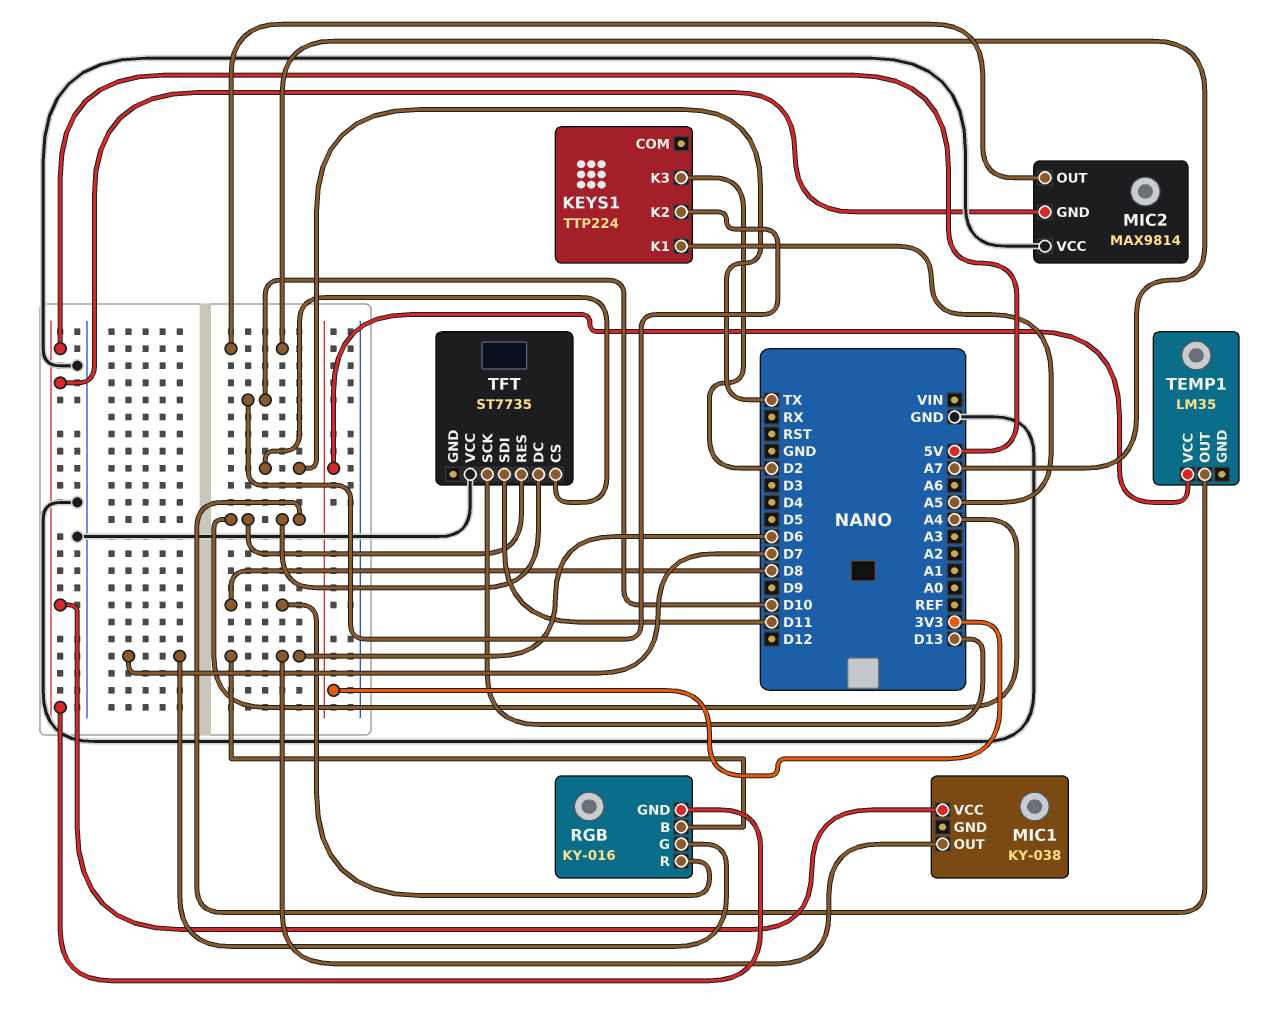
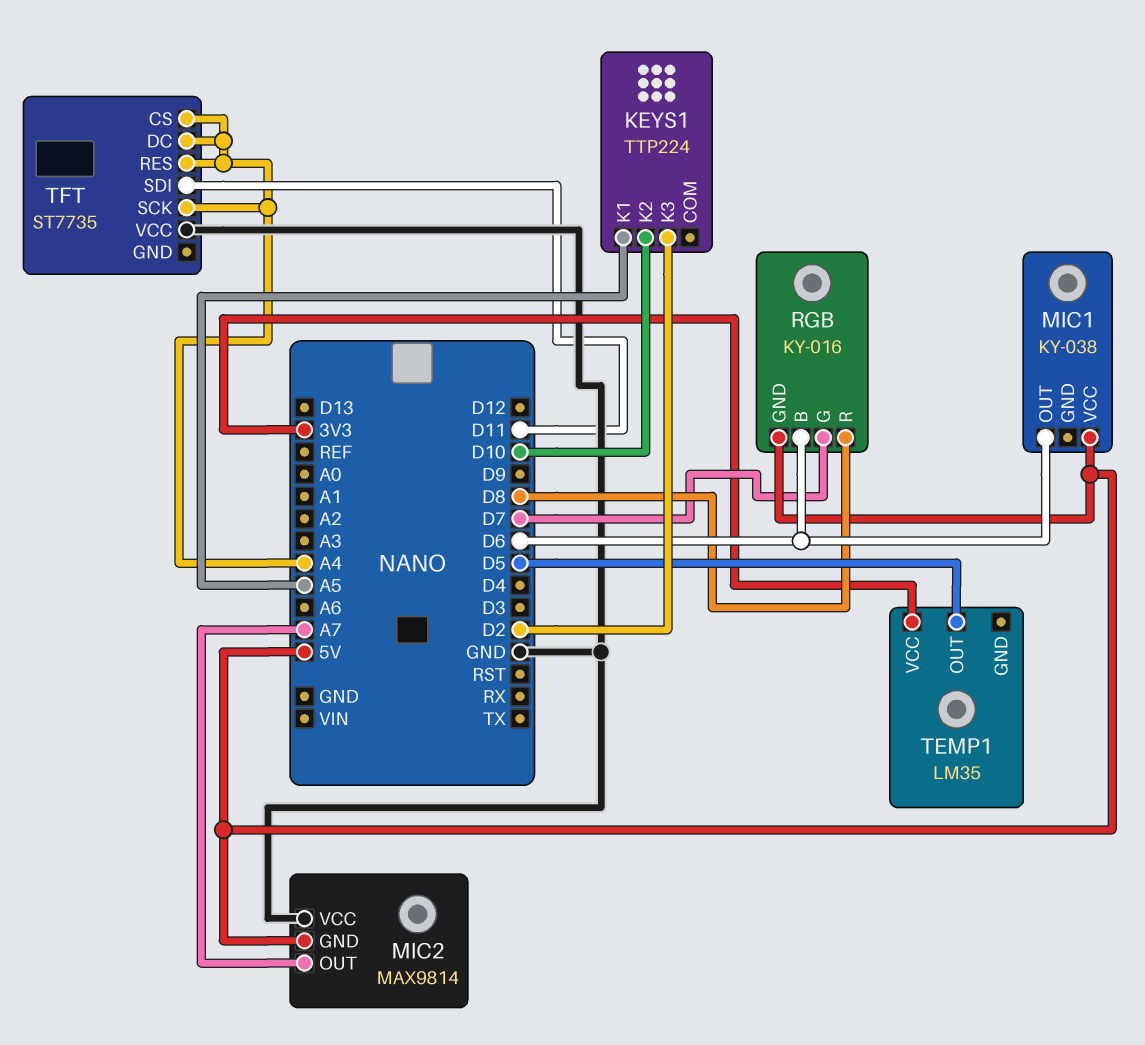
TEMP1 pin OUT: A4 -> D5
TFT pin CS: TX -> A4
TFT pin SCK: D13 -> A4

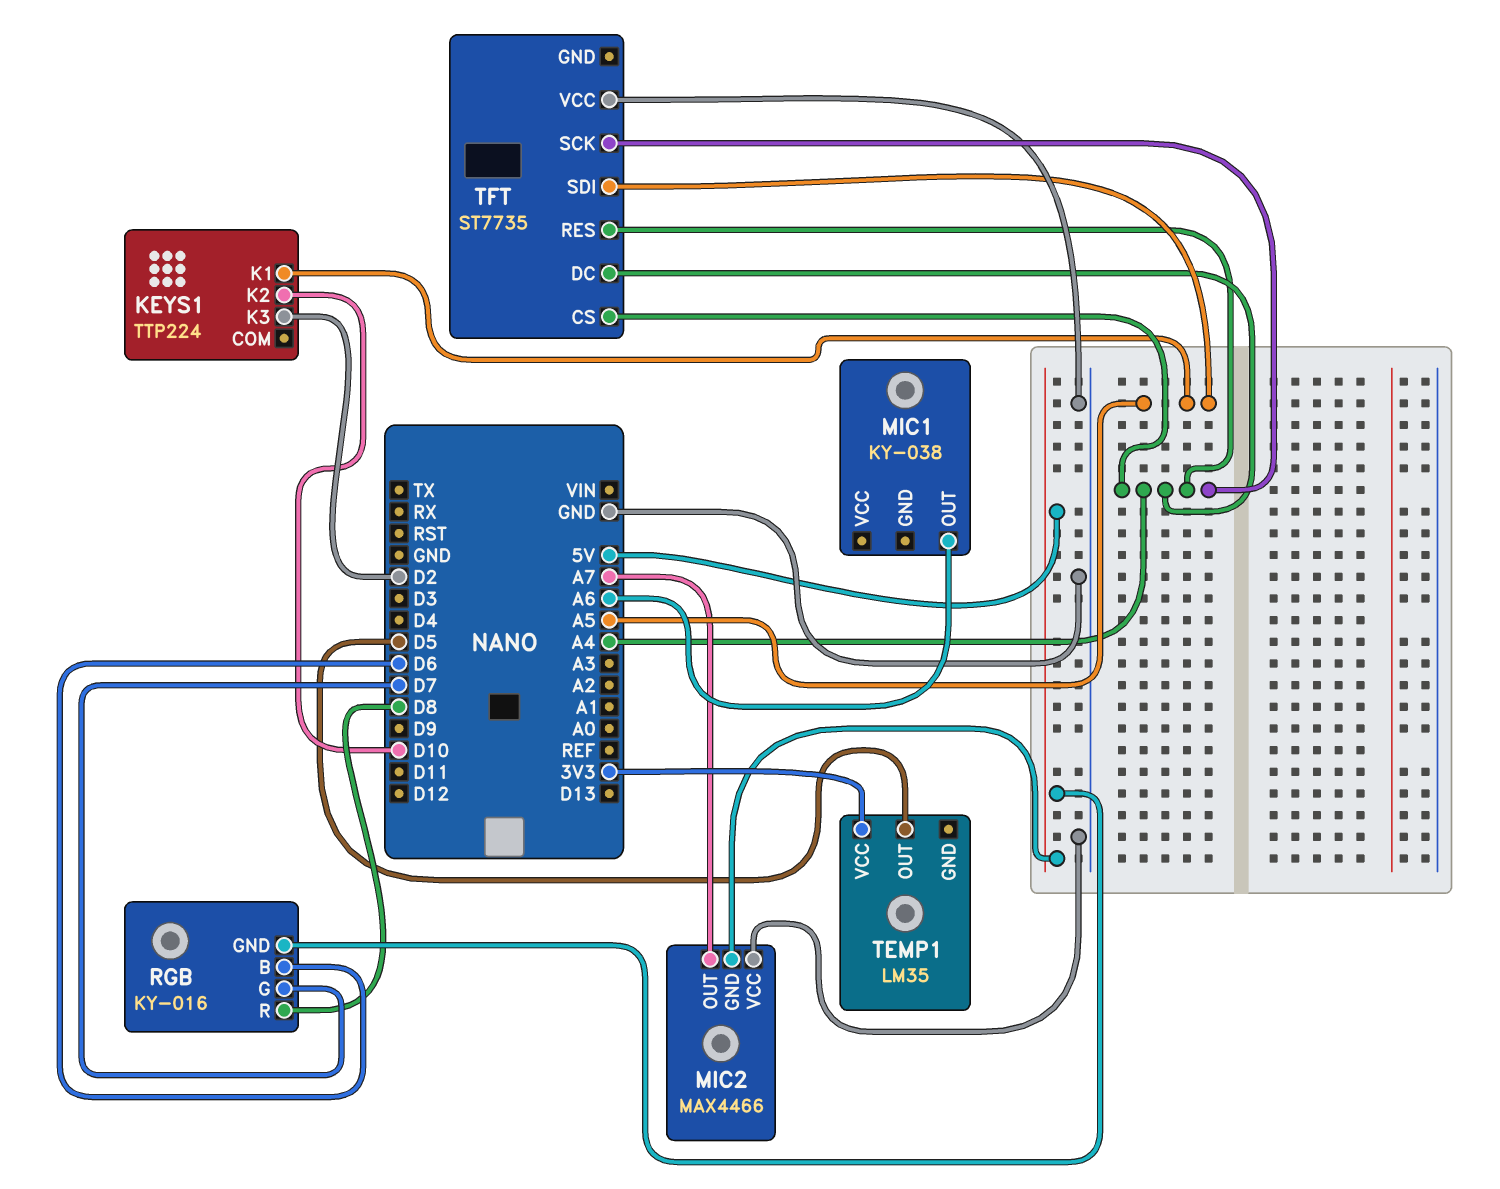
MIC1 pin OUT: D6 -> A6
MIC1 pin VCC: 5V -> none
MIC2: MAX9814 -> MAX4466
TFT pin SDI: D11 -> A5

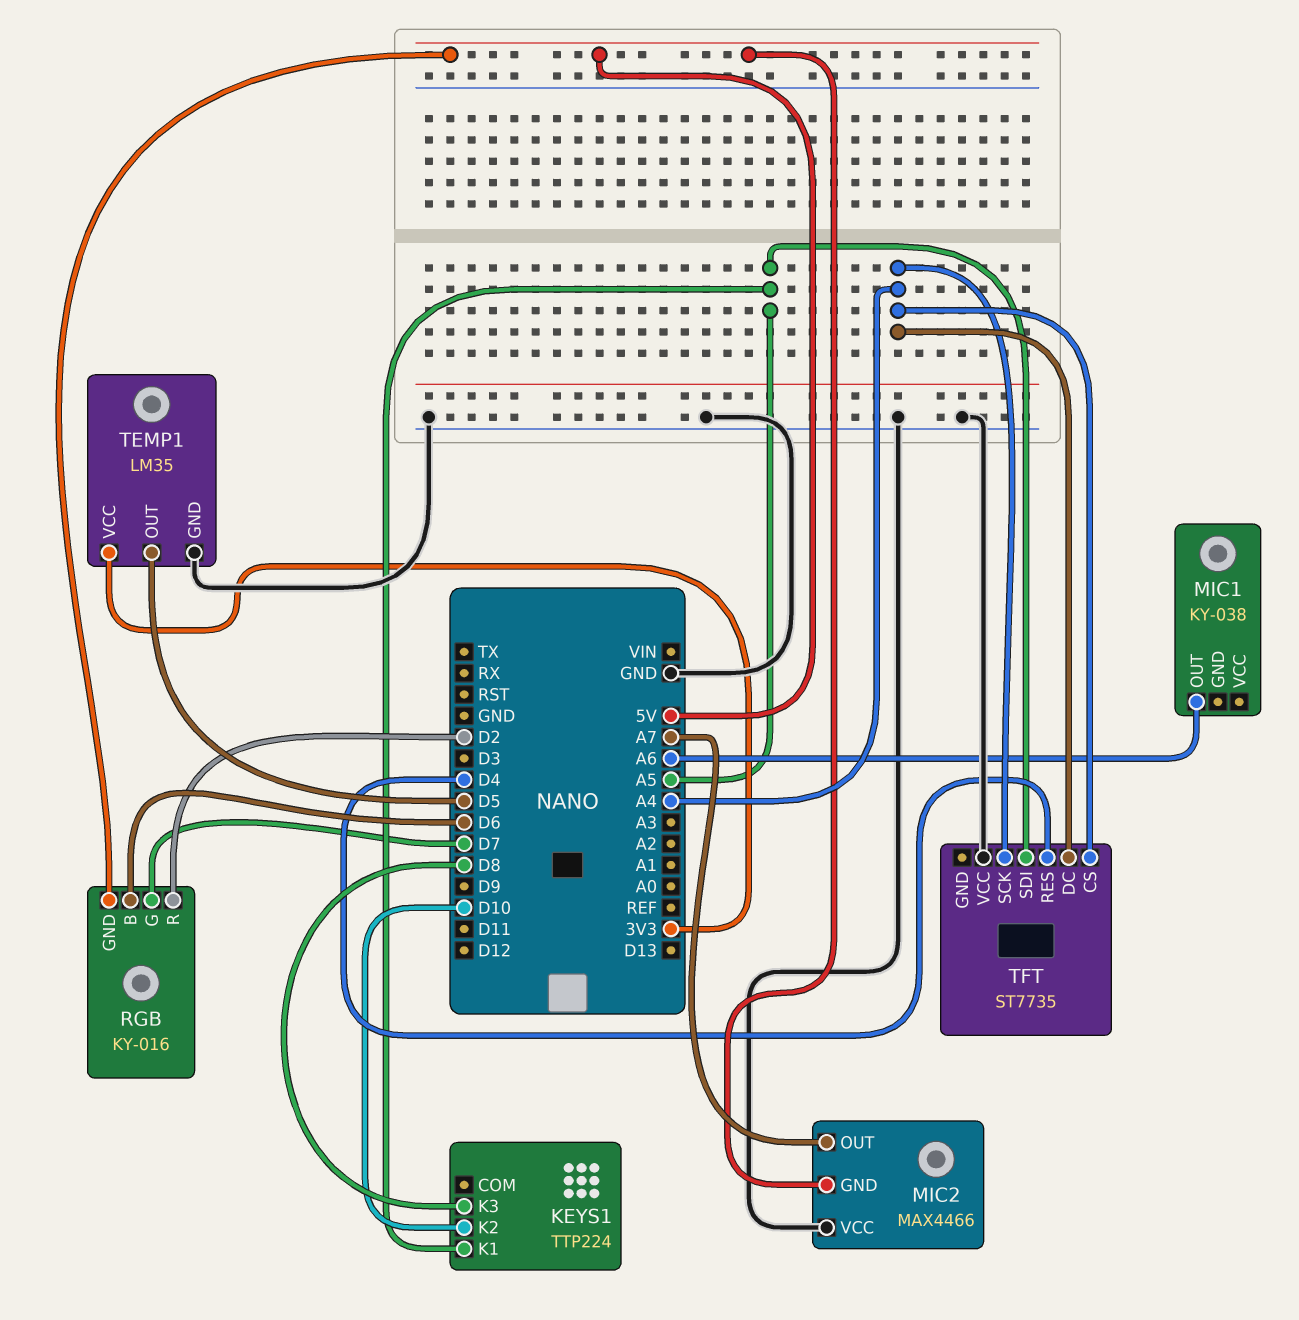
KEYS1 pin K3: D2 -> D8
RGB pin R: D8 -> D2
TEMP1 pin GND: none -> GND
TFT pin RES: A4 -> D4

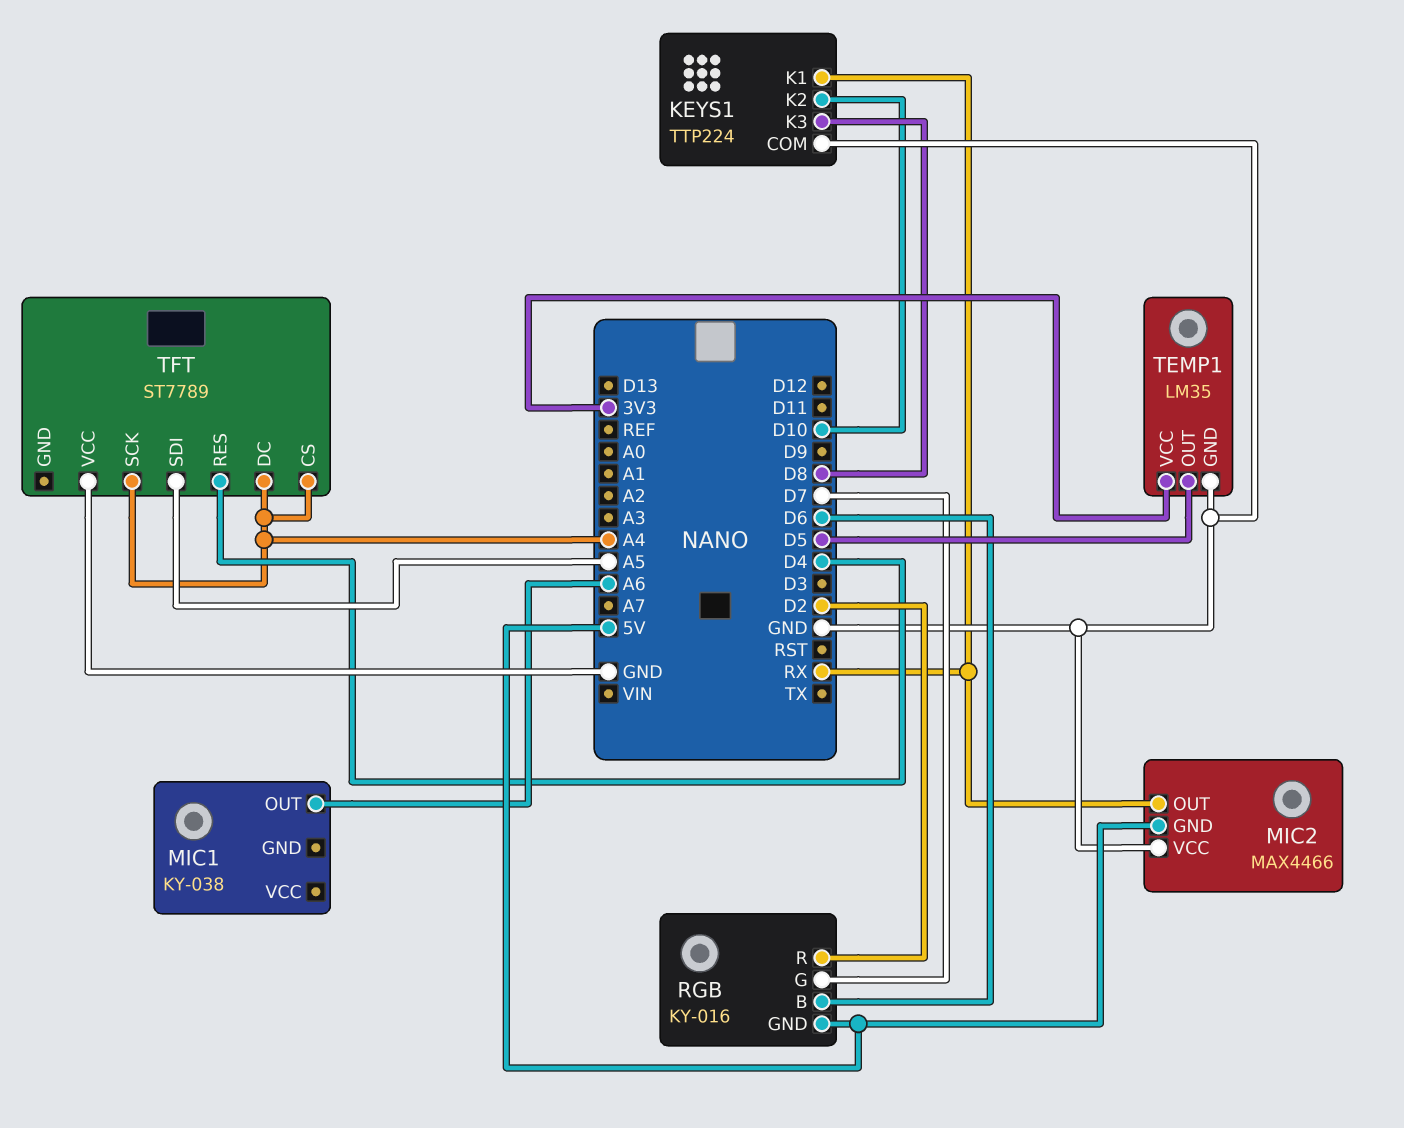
KEYS1 pin COM: none -> GND
KEYS1 pin K1: A5 -> RX
MIC2 pin OUT: A7 -> RX
TFT: ST7735 -> ST7789

